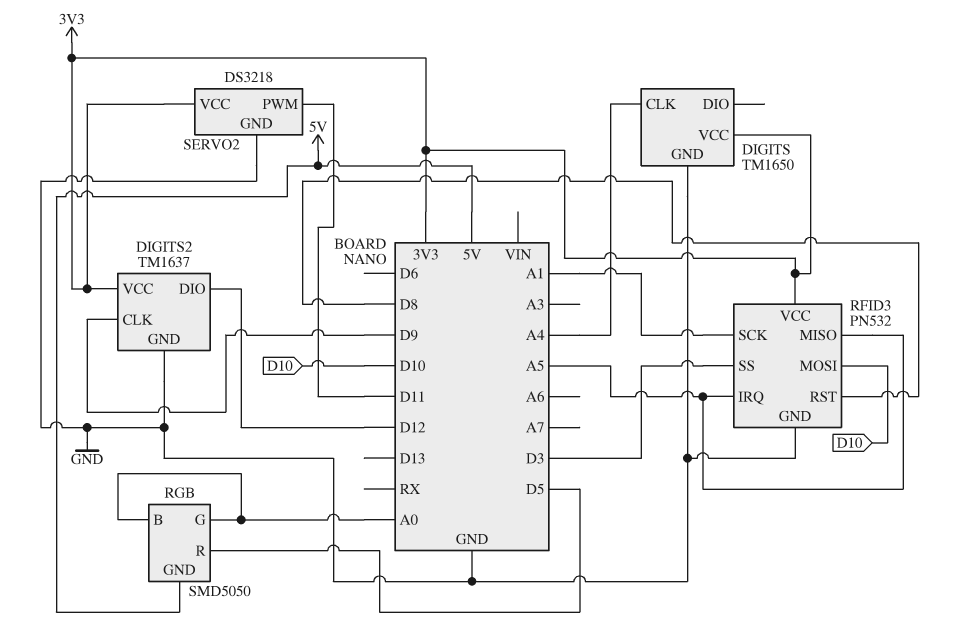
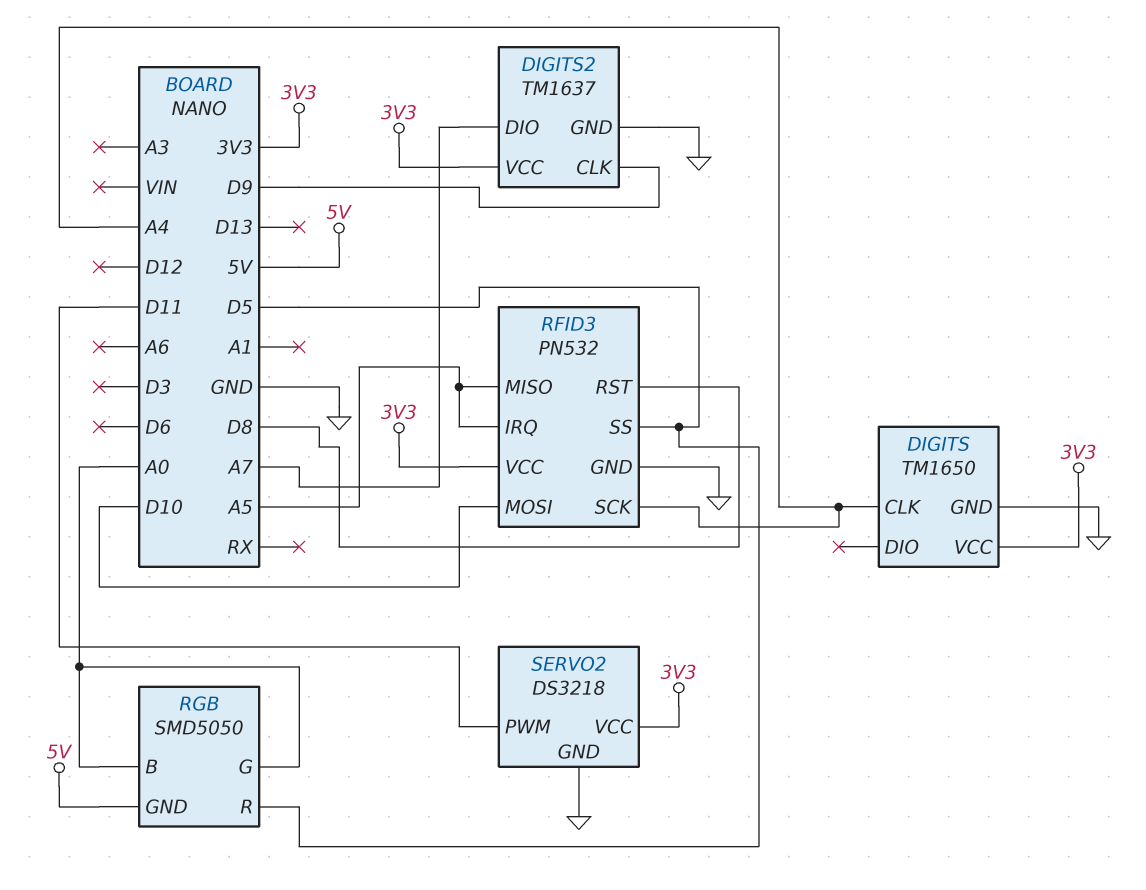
DIGITS2 pin DIO: D12 -> A7
RFID3 pin SCK: A1 -> A4
RFID3 pin SS: D3 -> D5

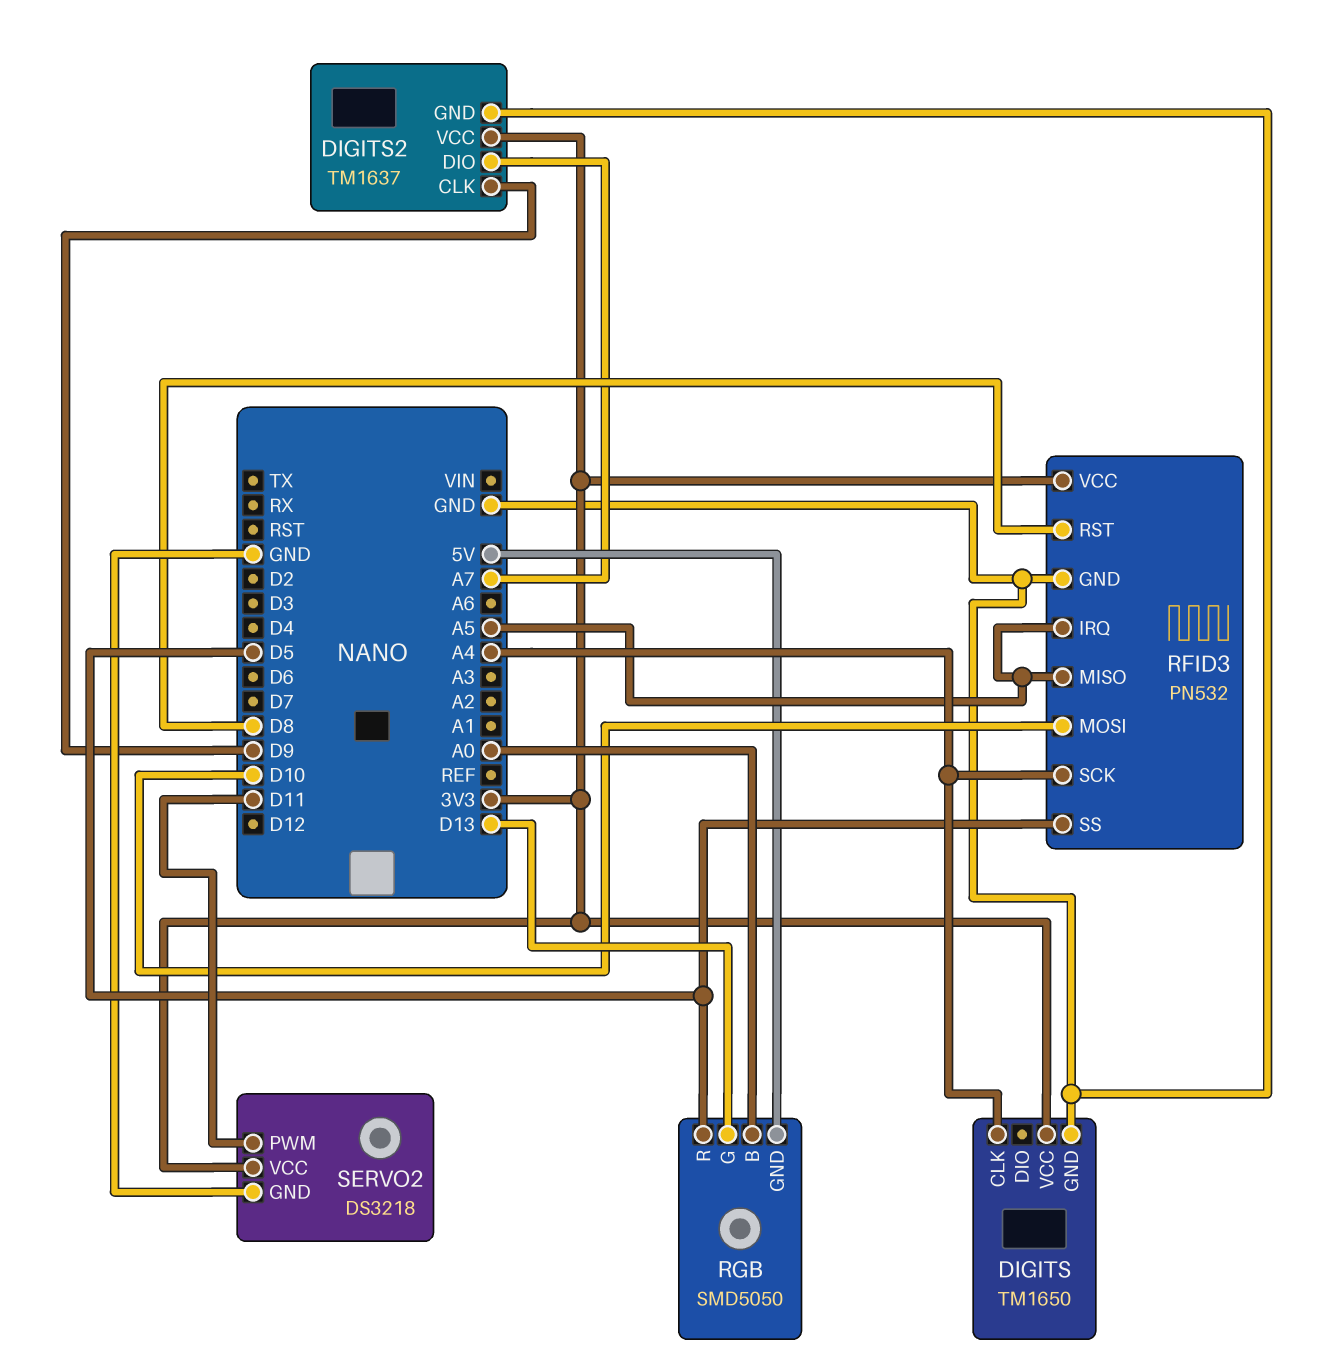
RGB pin G: A0 -> D13

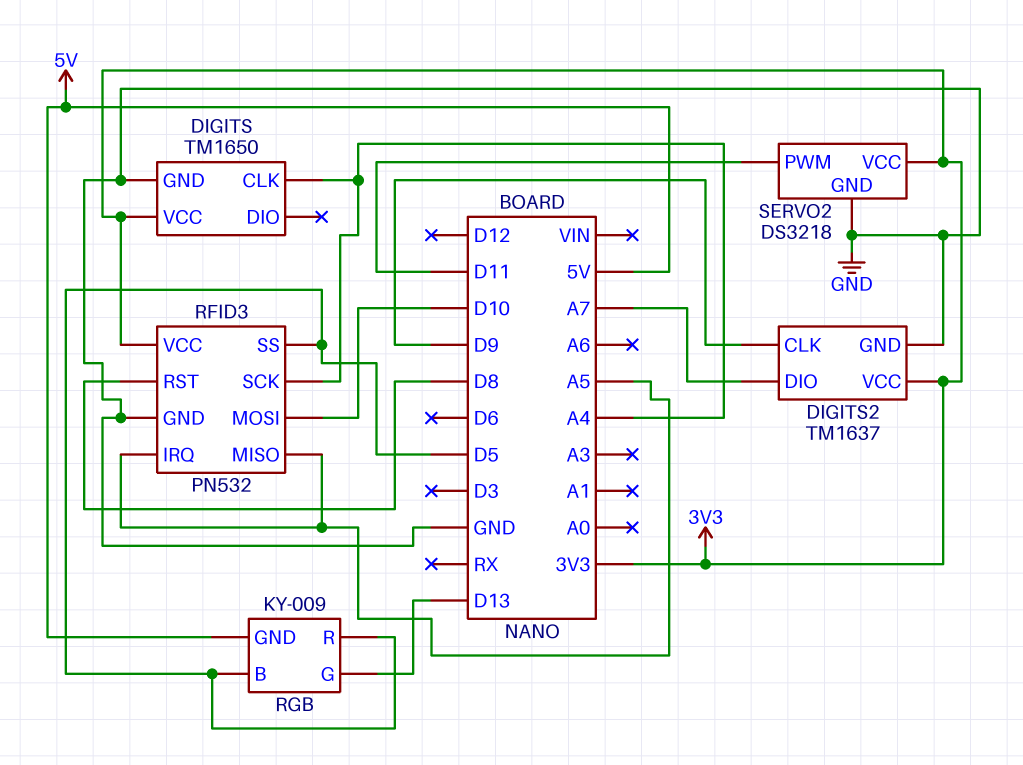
RGB: SMD5050 -> KY-009
RGB pin B: A0 -> D5

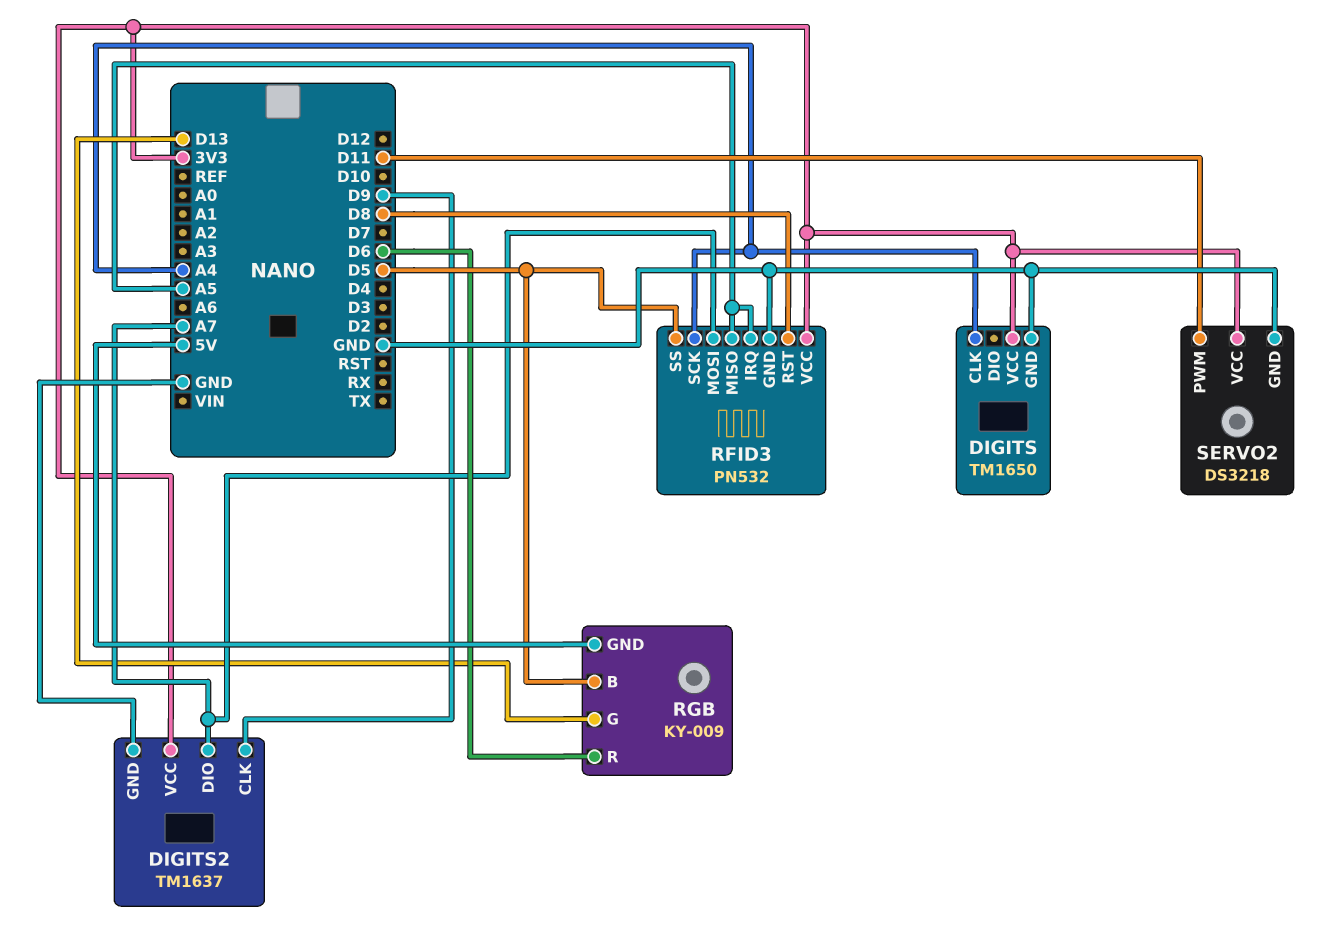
RFID3 pin MOSI: D10 -> A7
RGB pin R: D5 -> D6

